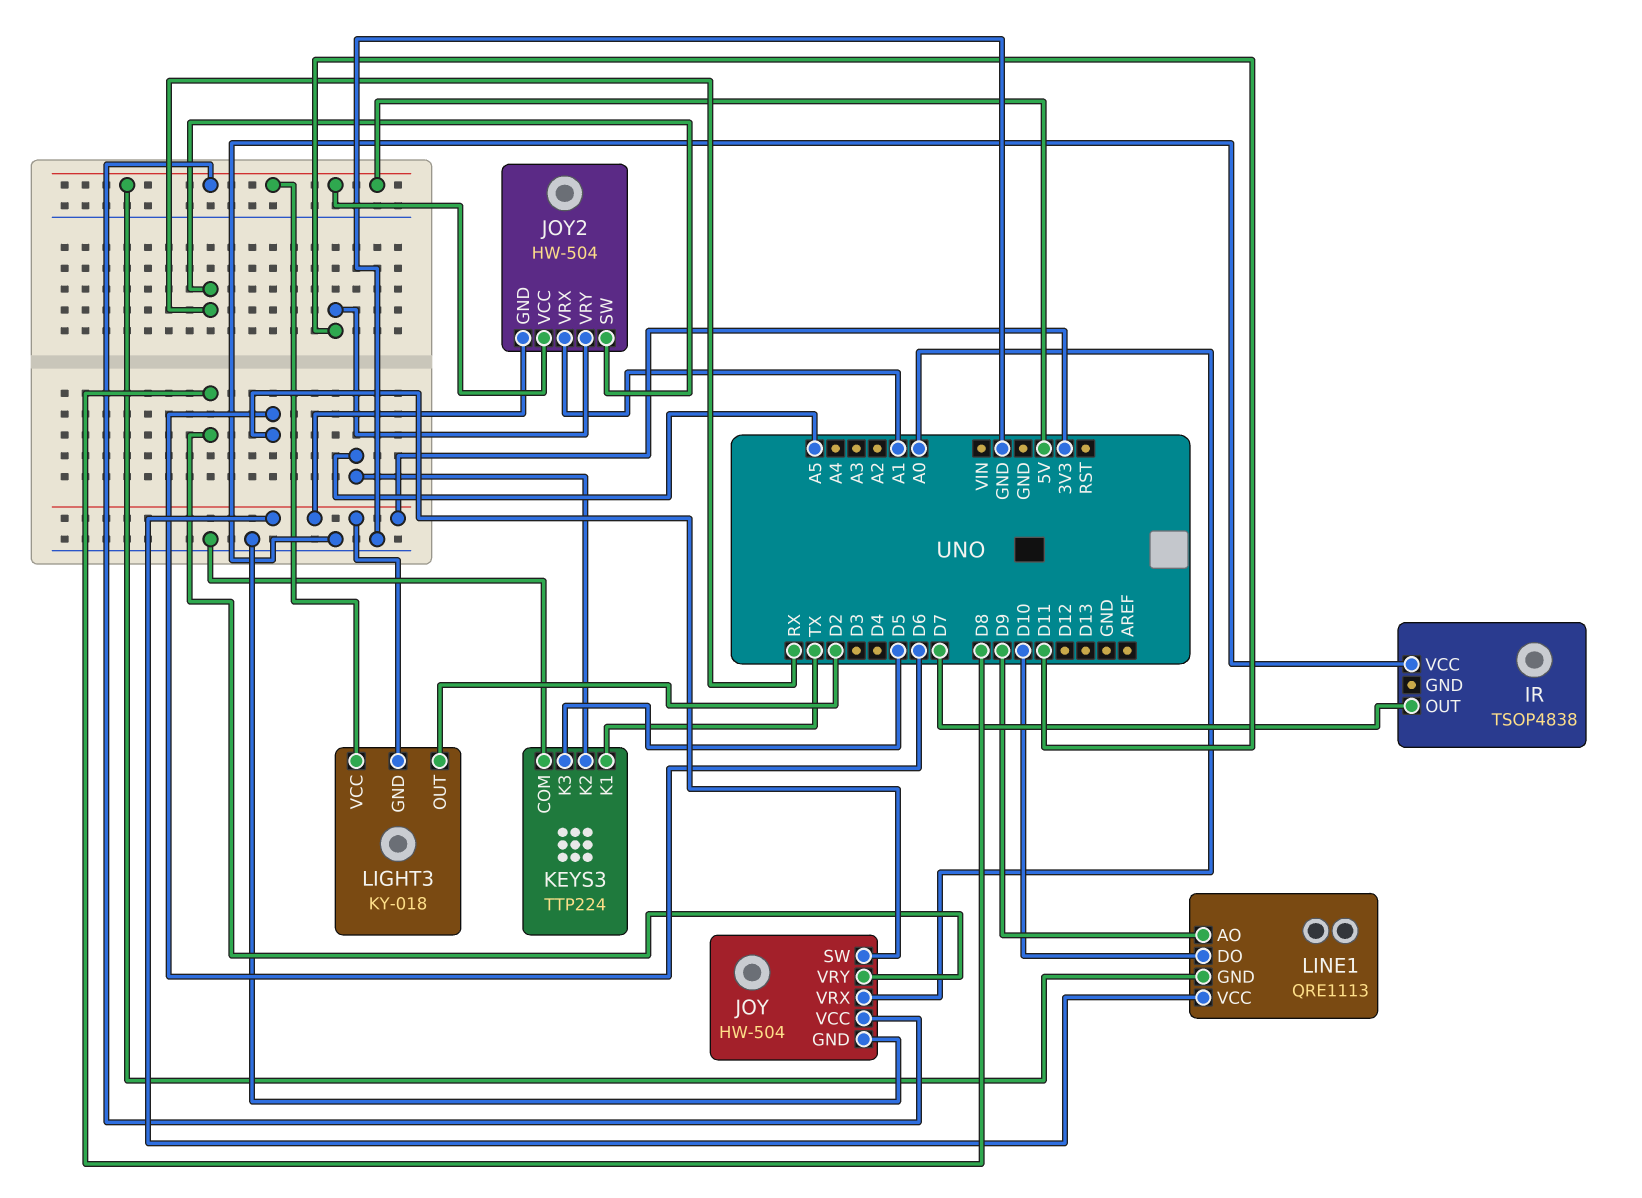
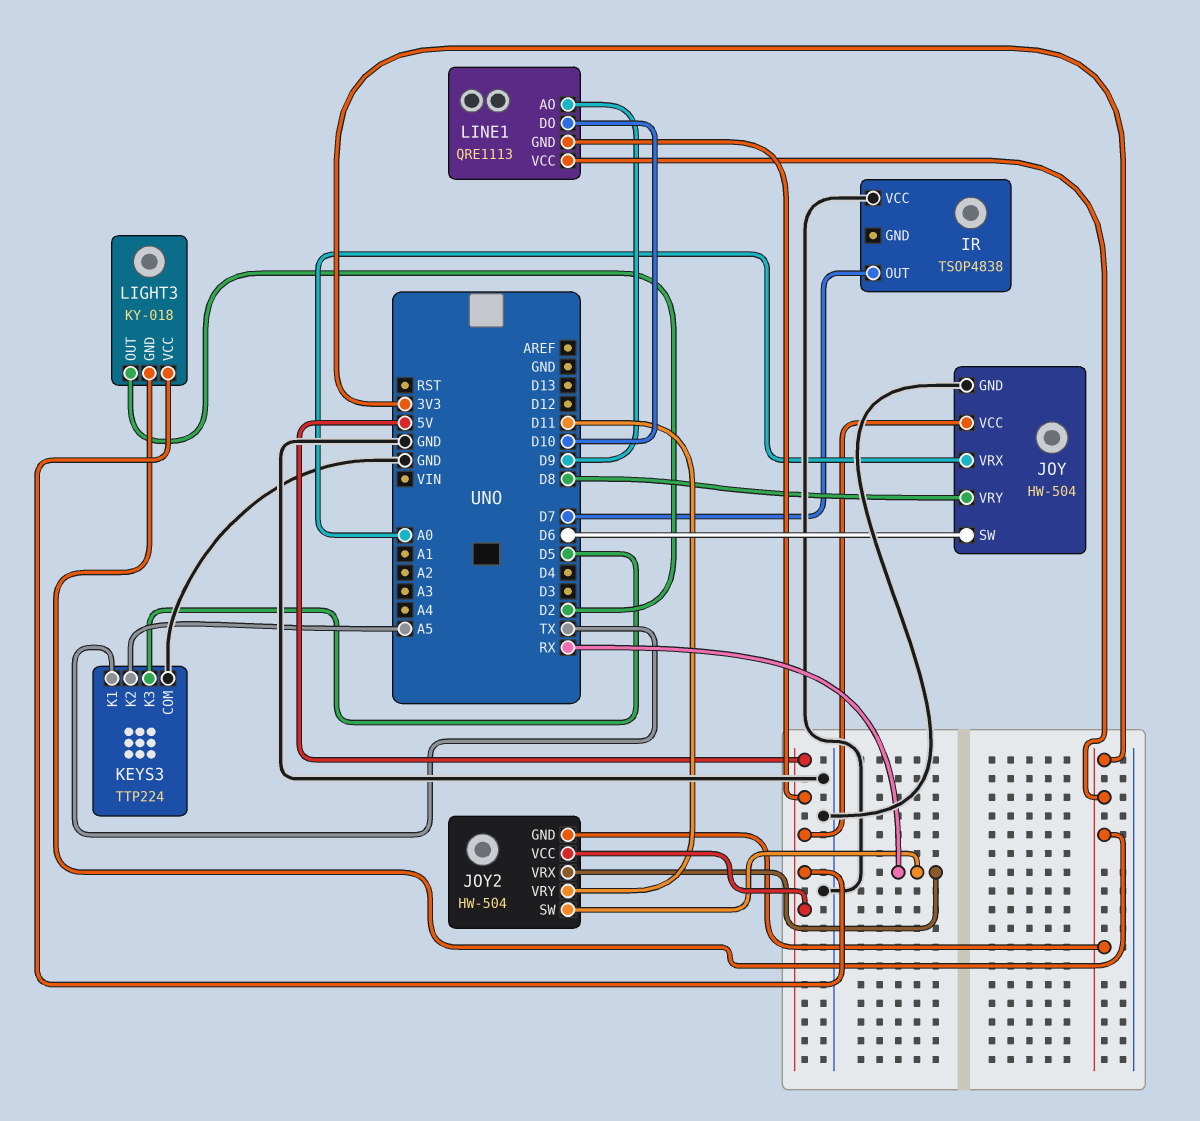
JOY2 pin VRX: A1 -> RX

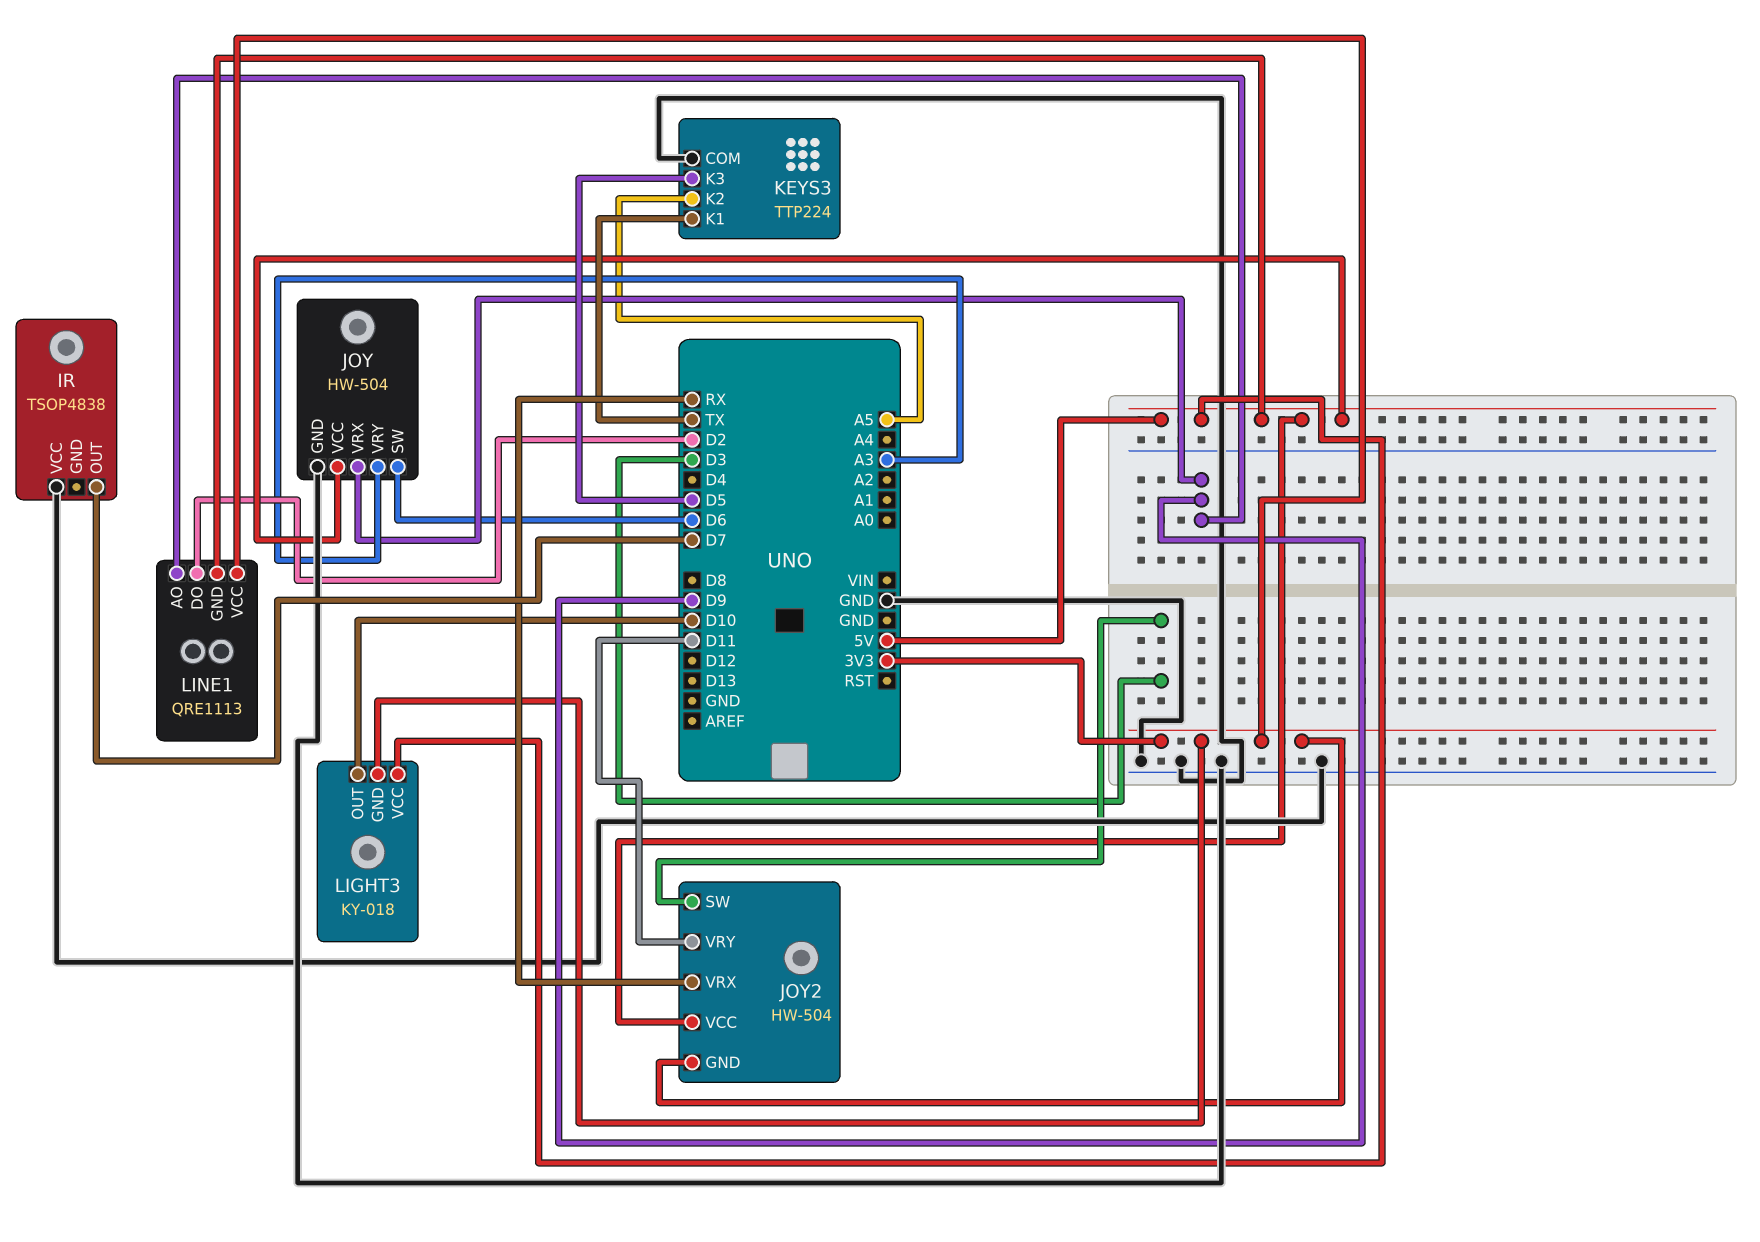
JOY pin VRX: A0 -> D9
JOY pin VRY: D8 -> A3
JOY2 pin SW: RX -> D3
LIGHT3 pin OUT: D2 -> D10
LINE1 pin DO: D10 -> D2

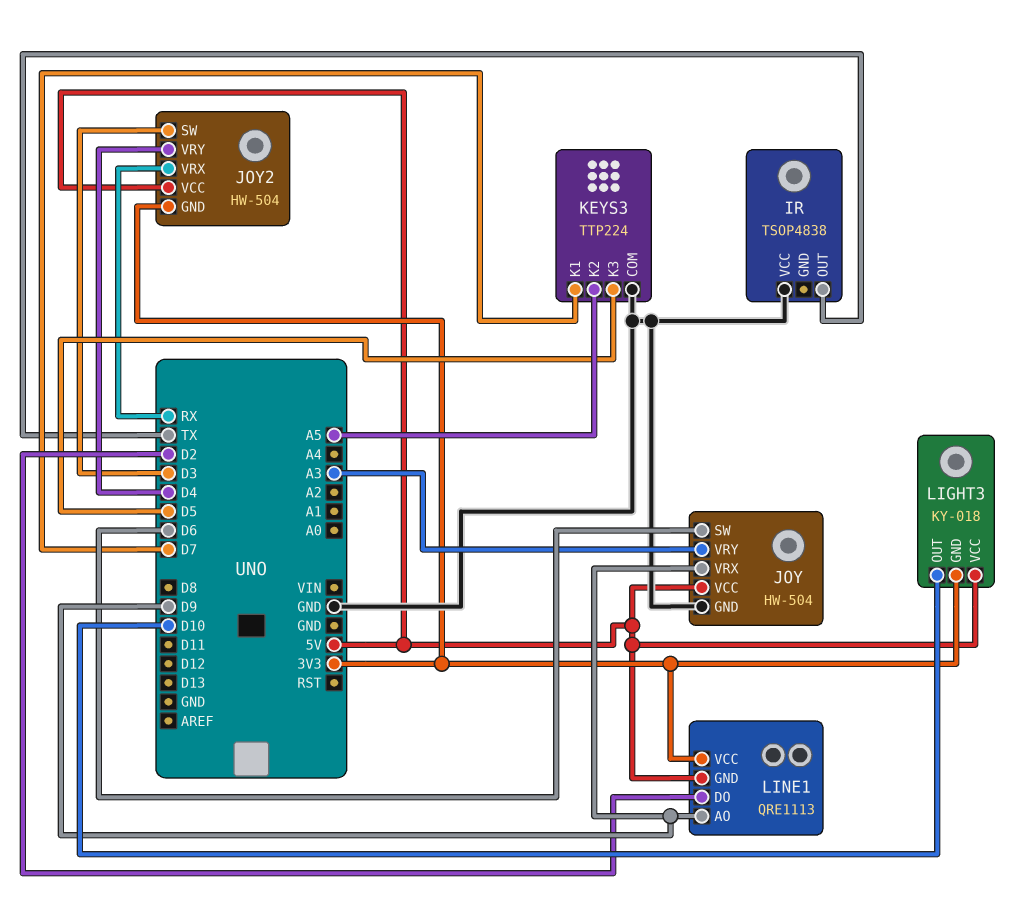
IR pin OUT: D7 -> TX
JOY2 pin VRY: D11 -> D4
KEYS3 pin K1: TX -> D7

